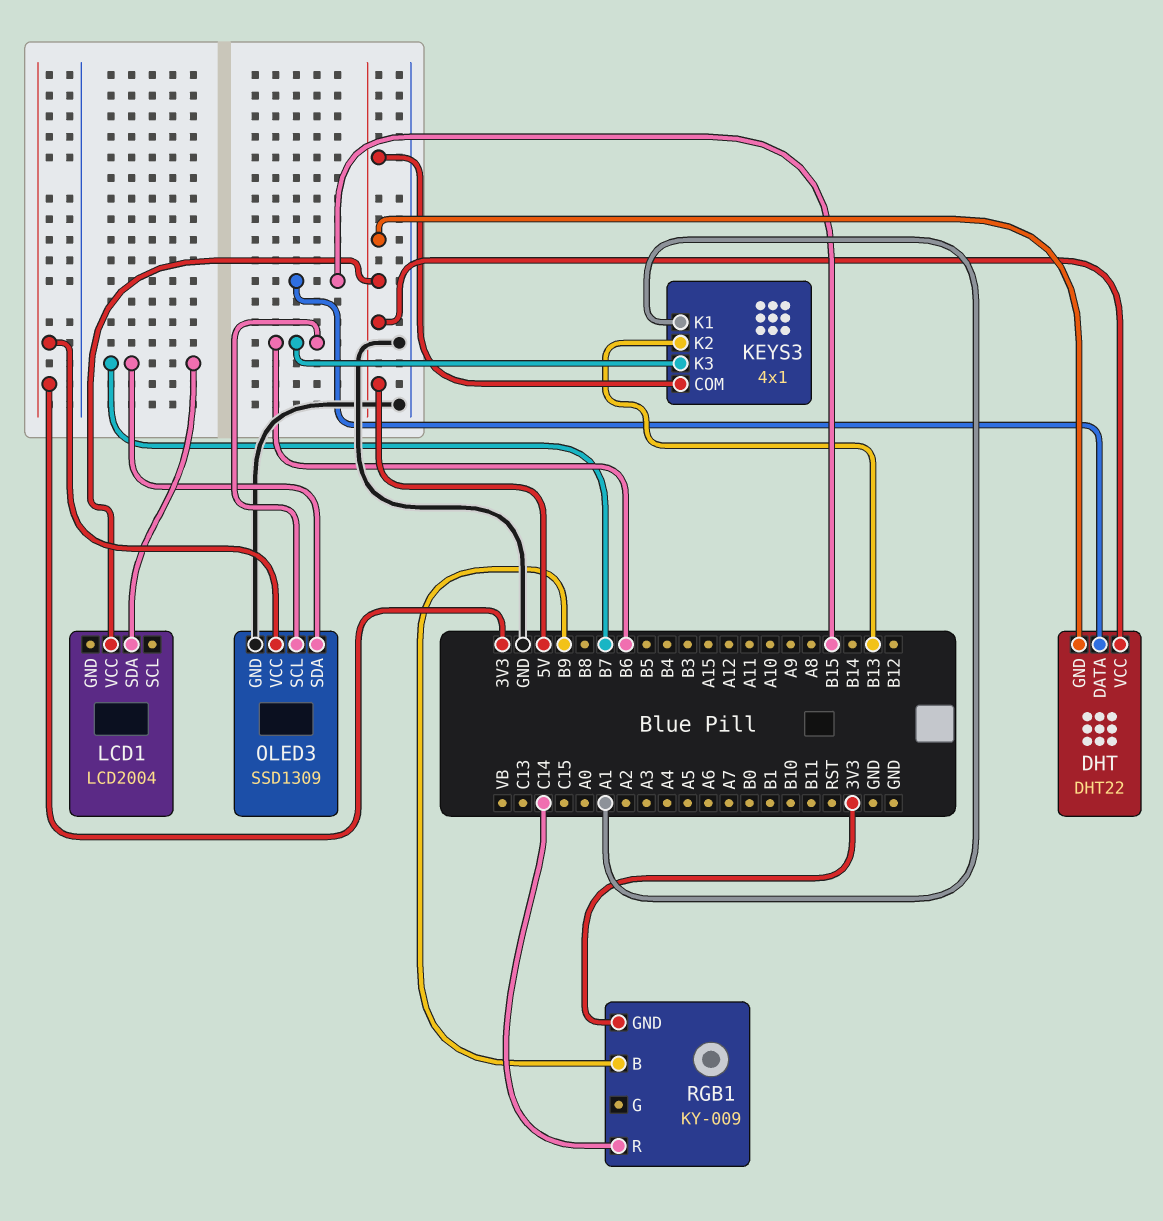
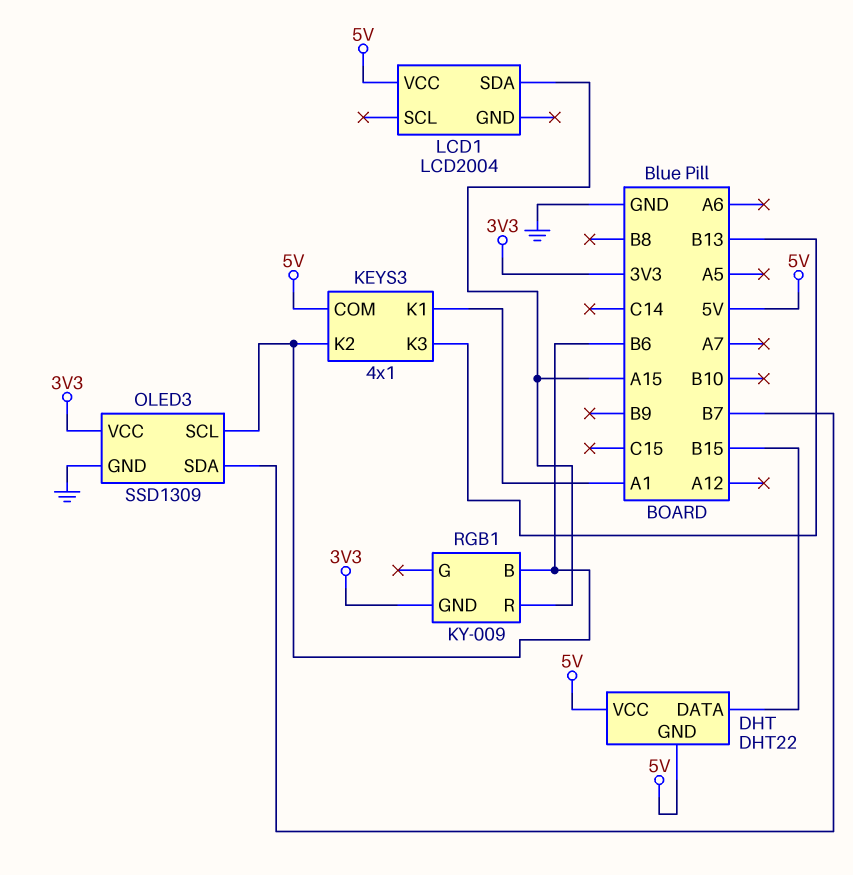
KEYS3 pin K2: B13 -> B6
KEYS3 pin K3: B6 -> B13
LCD1 pin SDA: B7 -> A15
RGB1 pin B: B9 -> B6
RGB1 pin R: C14 -> A15

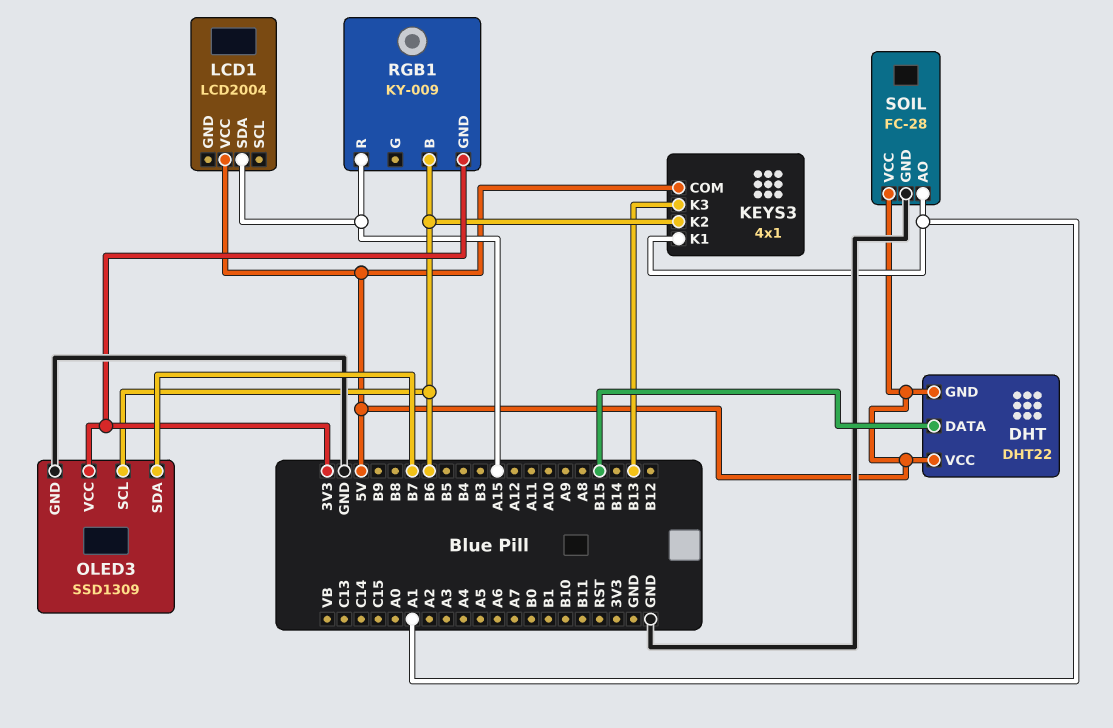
SOIL: none -> FC-28
SOIL pin AO: none -> A1
SOIL pin GND: none -> GND
SOIL pin VCC: none -> 5V

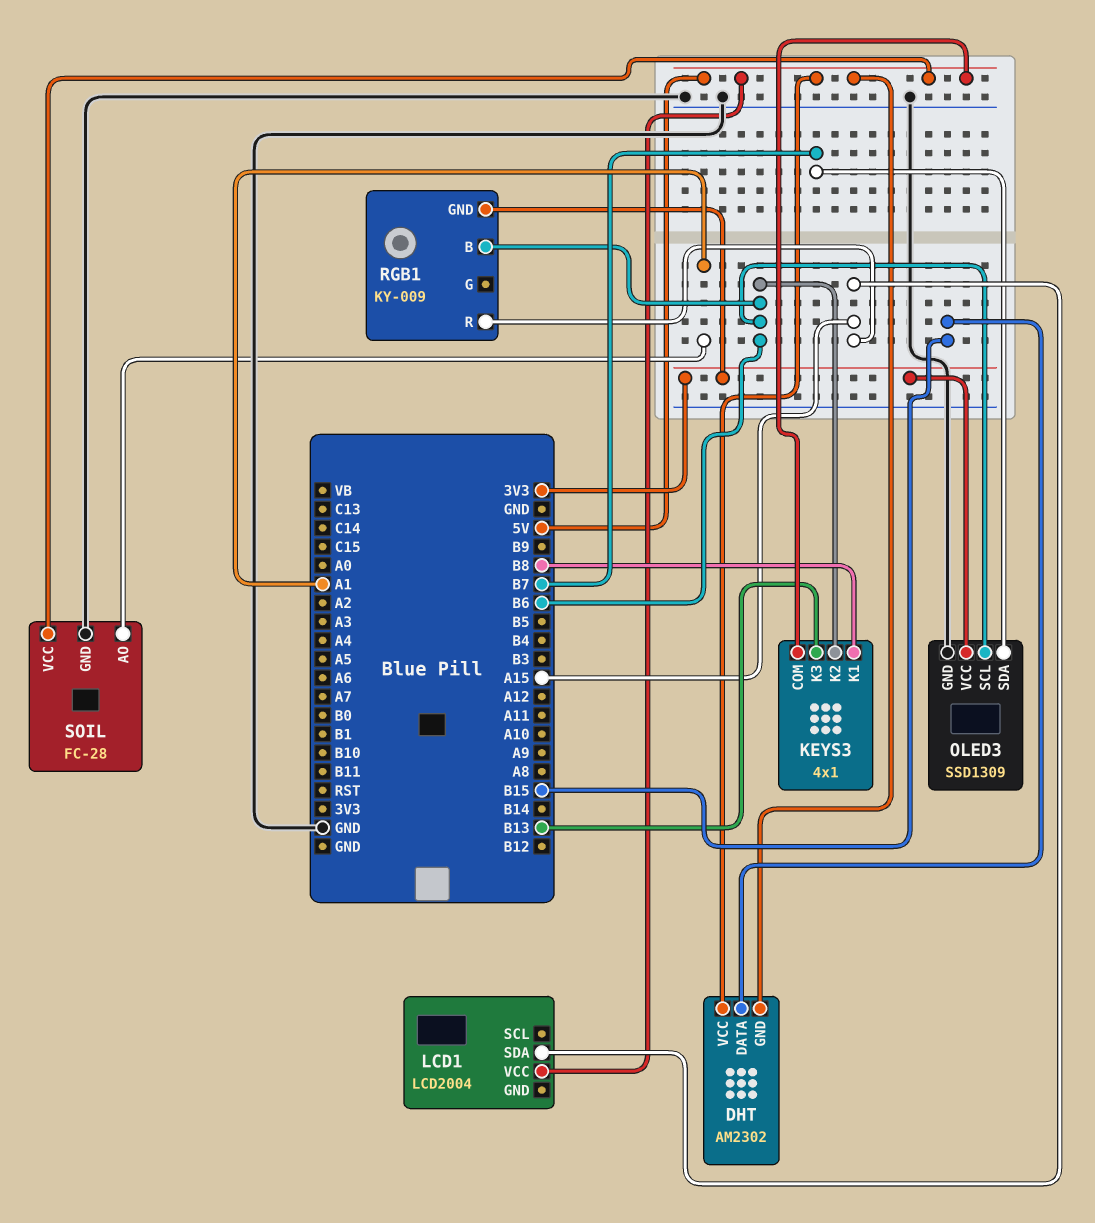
DHT: DHT22 -> AM2302
KEYS3 pin K1: A1 -> B8

